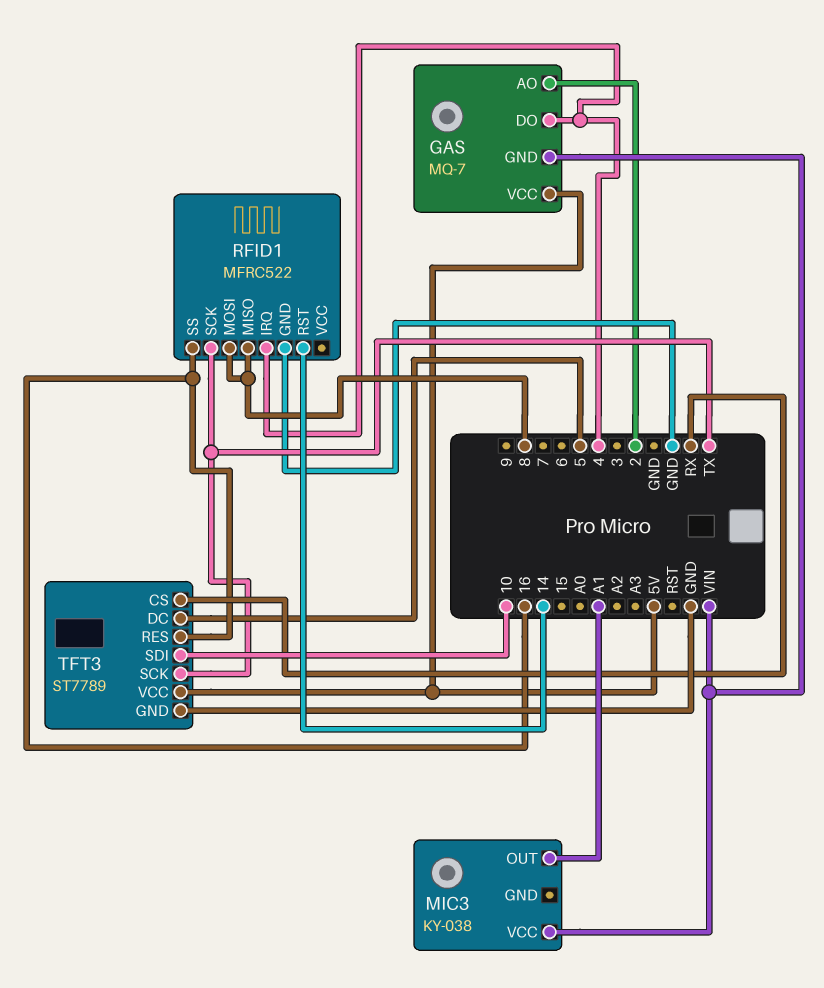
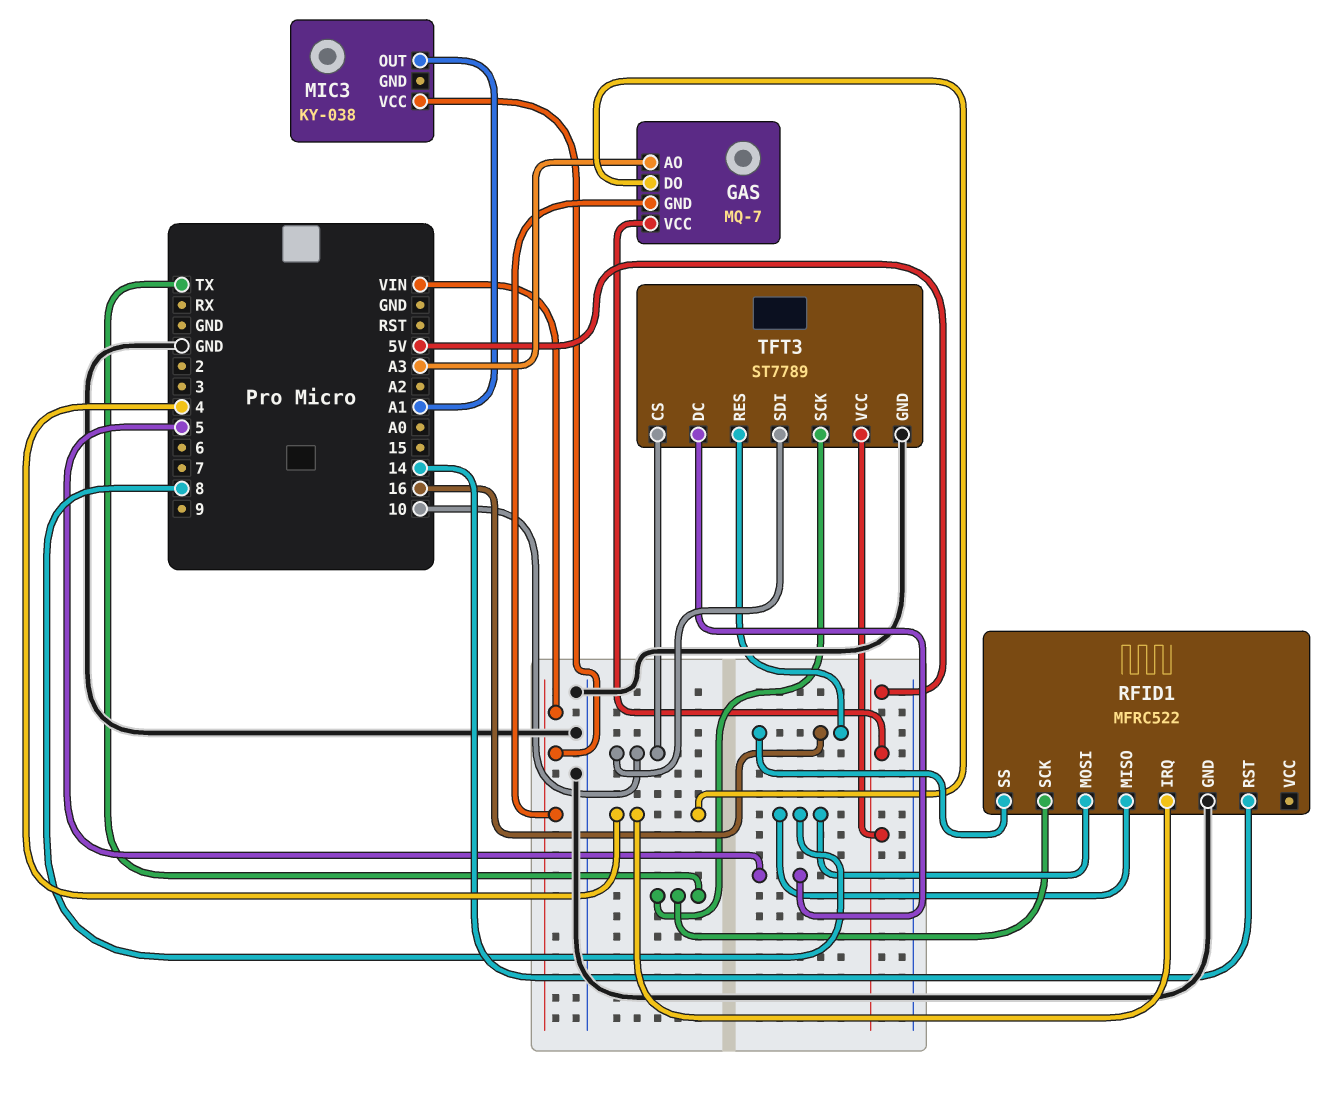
GAS pin AO: 2 -> A3
TFT3 pin CS: RX -> 10

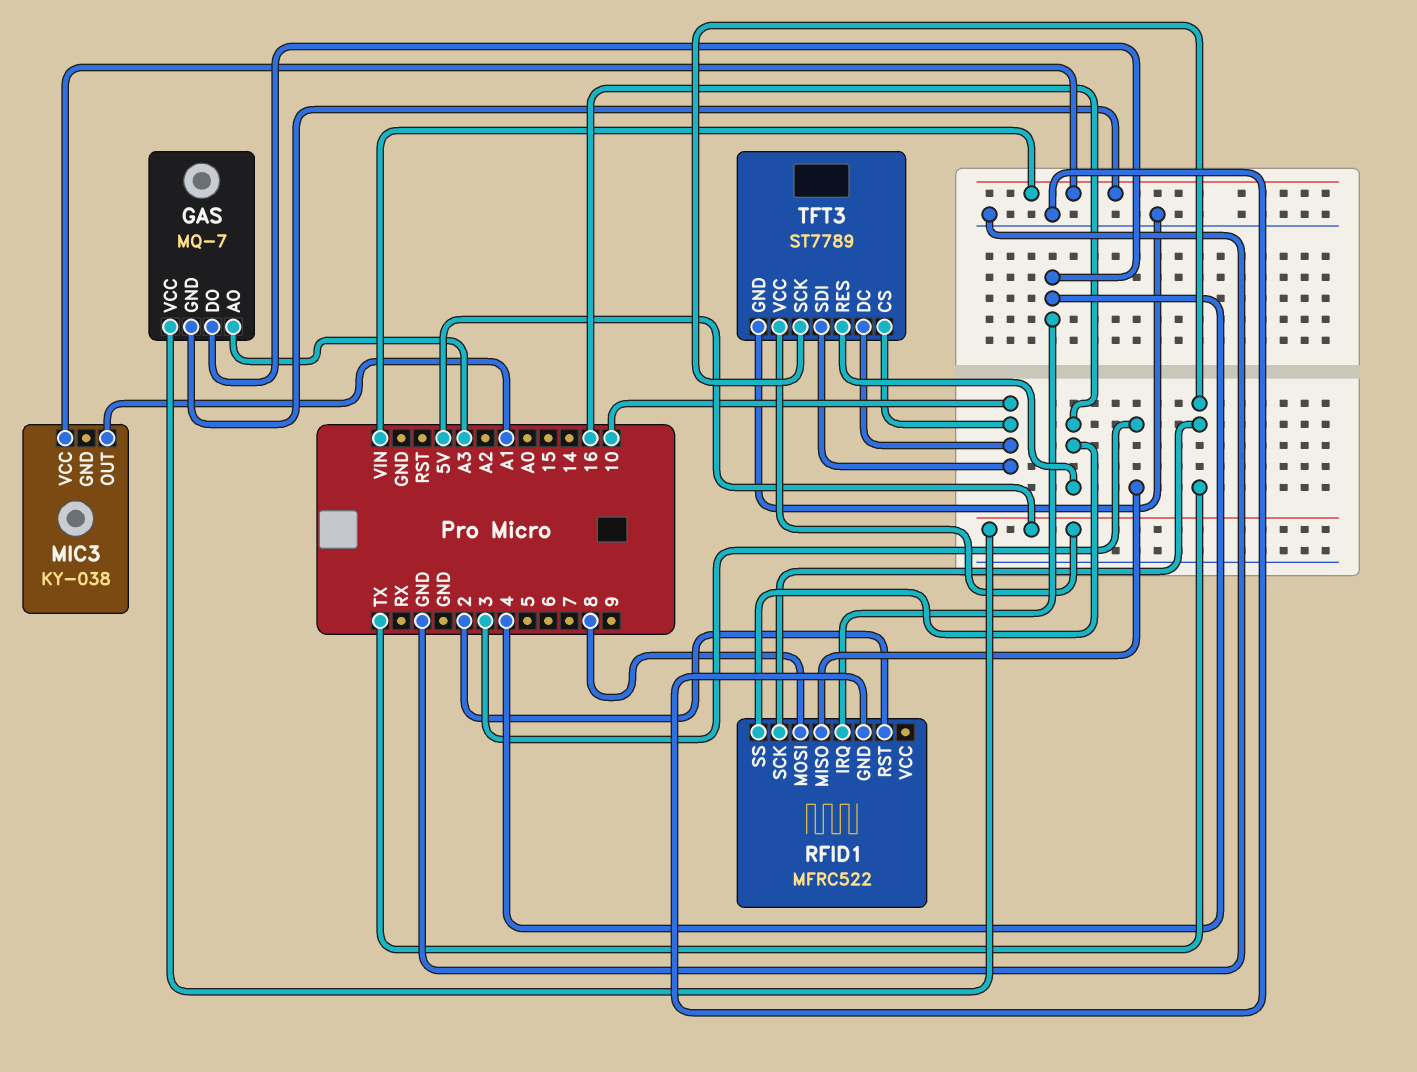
RFID1 pin MISO: 8 -> 3
RFID1 pin RST: 14 -> 2
TFT3 pin DC: 5 -> 10

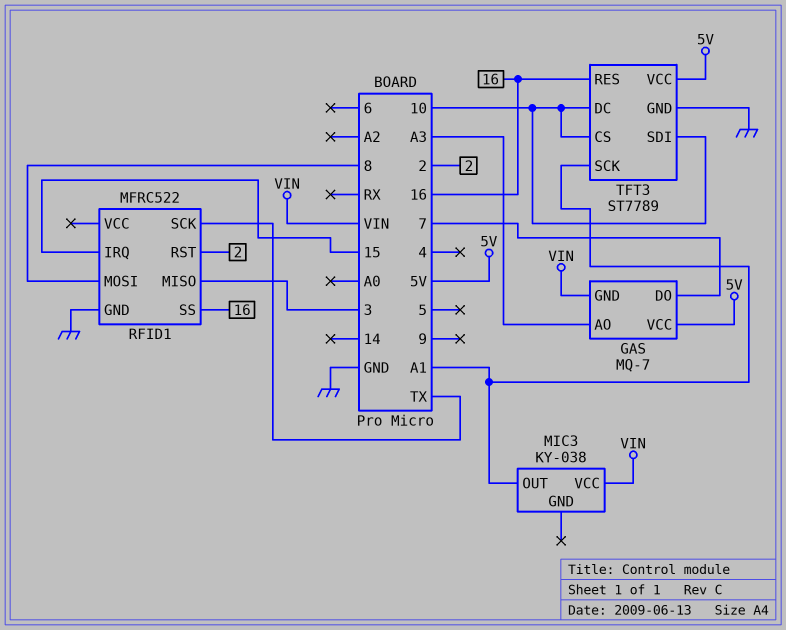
GAS pin DO: 4 -> 7
RFID1 pin IRQ: 4 -> 15
TFT3 pin SCK: TX -> A1

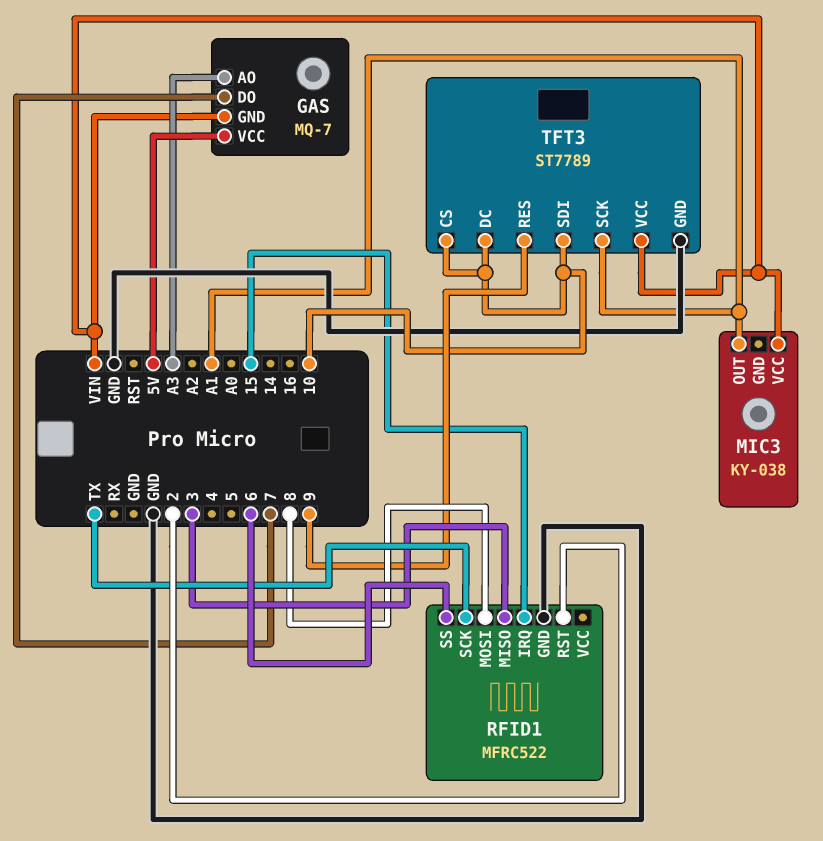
RFID1 pin SS: 16 -> 6
TFT3 pin RES: 16 -> 9
TFT3 pin VCC: 5V -> VIN

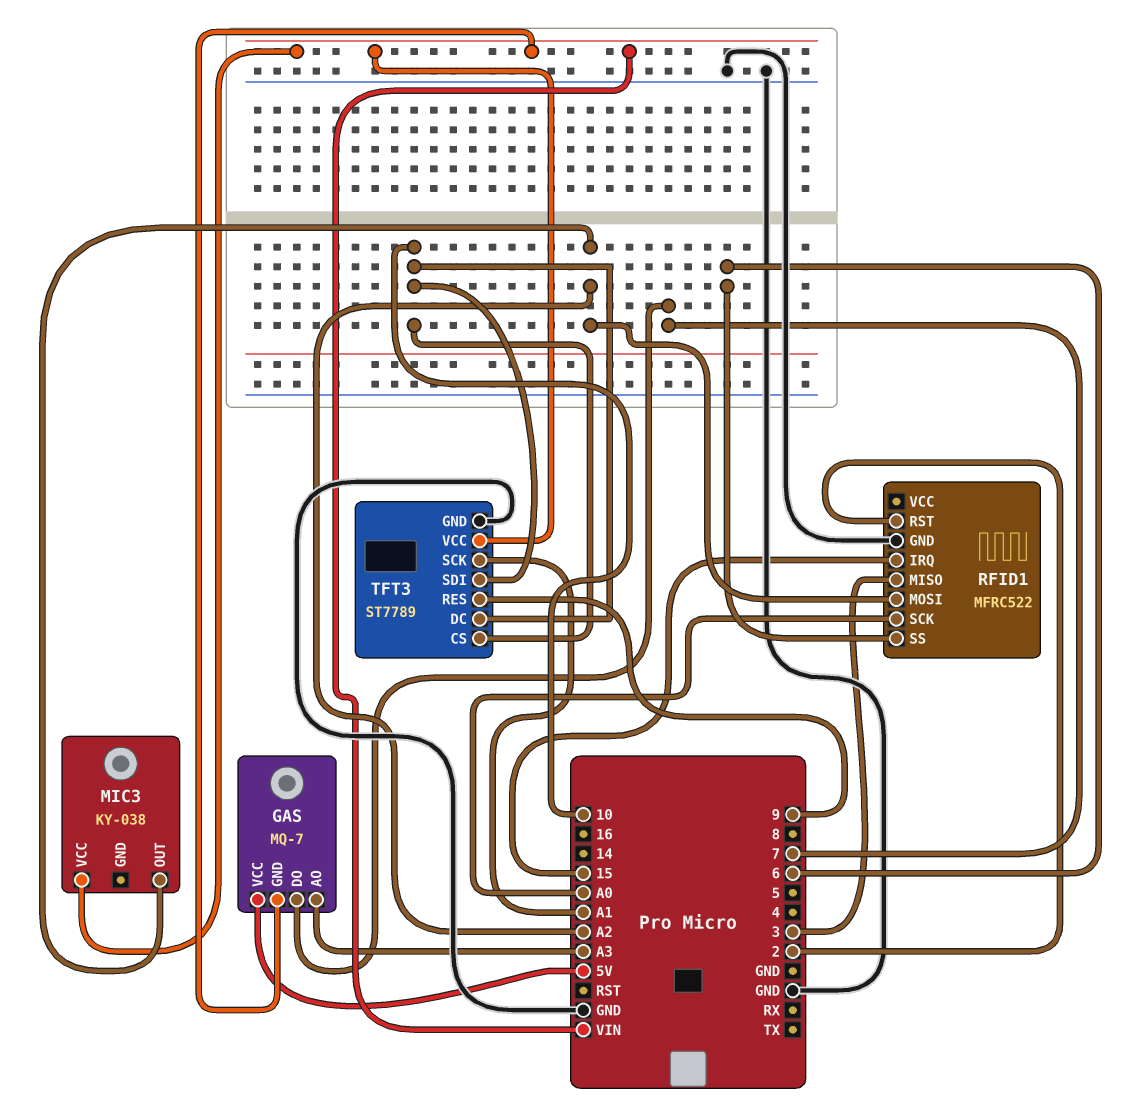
MIC3 pin OUT: A1 -> A2
RFID1 pin MOSI: 8 -> A2
RFID1 pin SCK: TX -> A0

